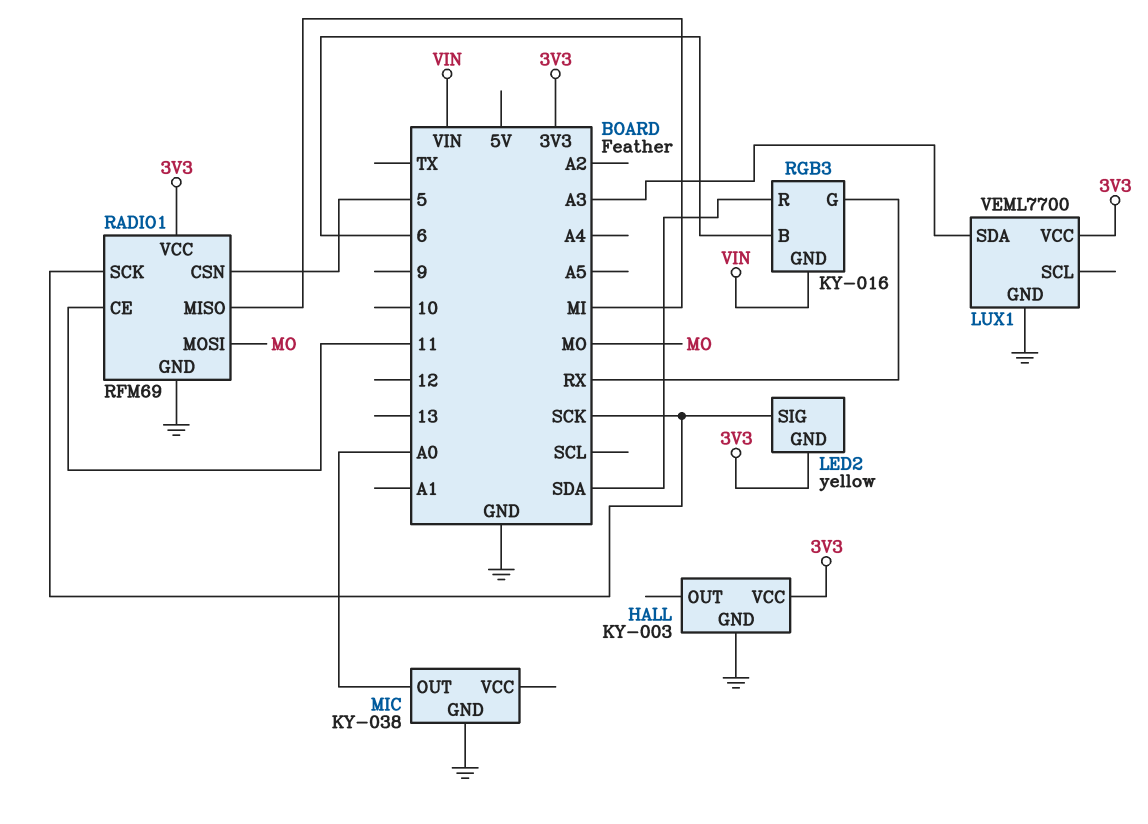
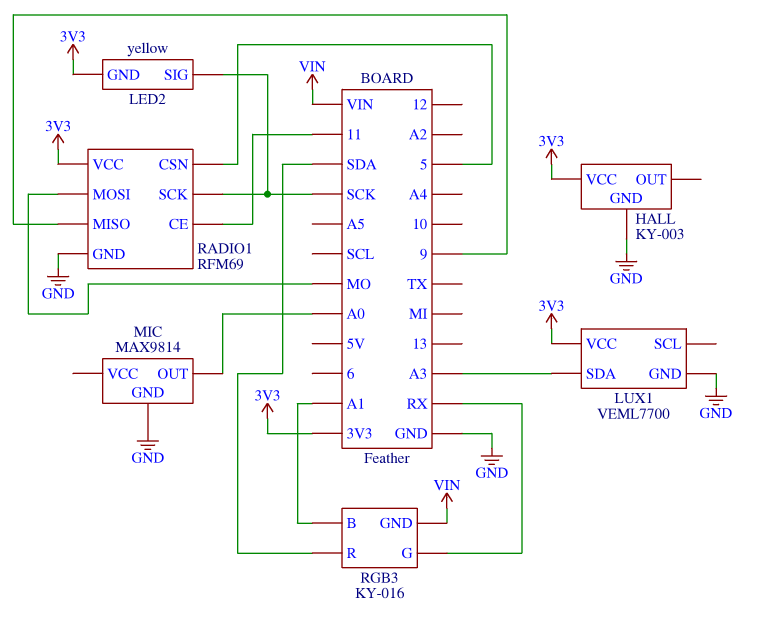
MIC: KY-038 -> MAX9814
RADIO1 pin MISO: MI -> 9
RGB3 pin B: 6 -> A1

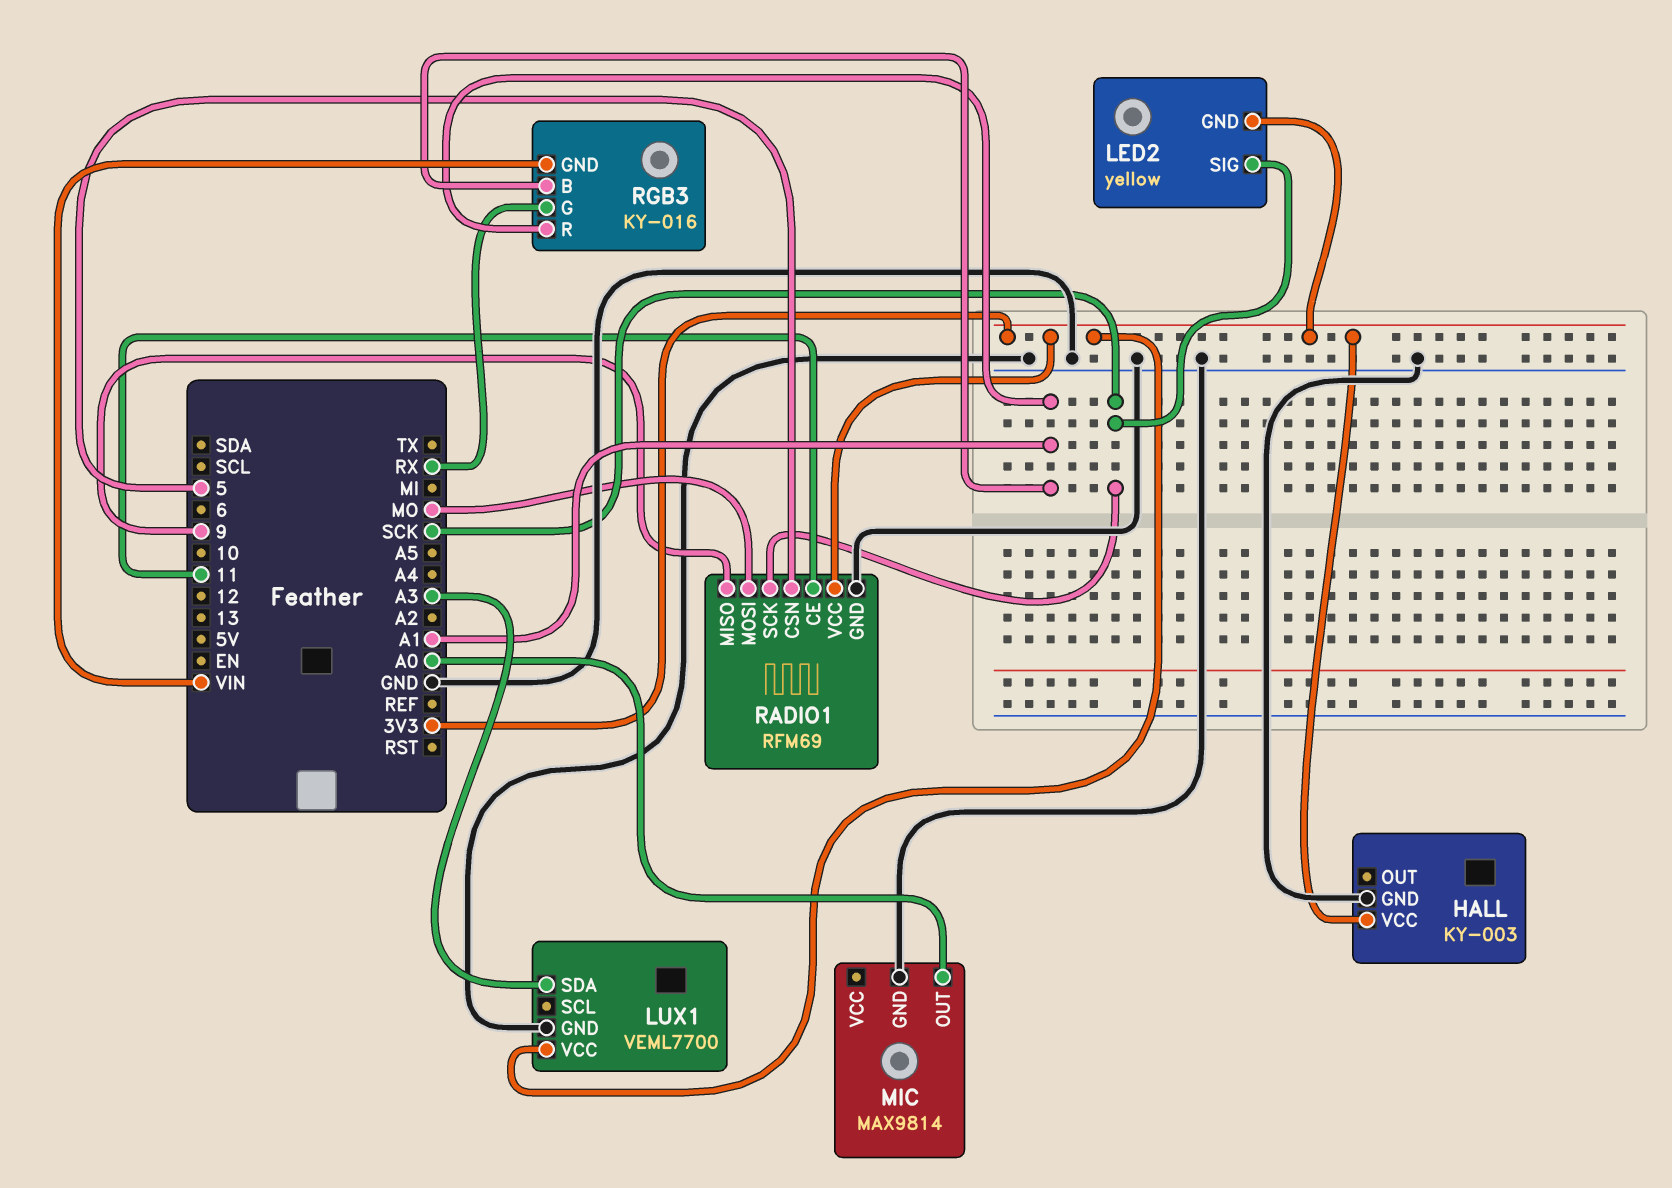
RGB3 pin R: SDA -> A1

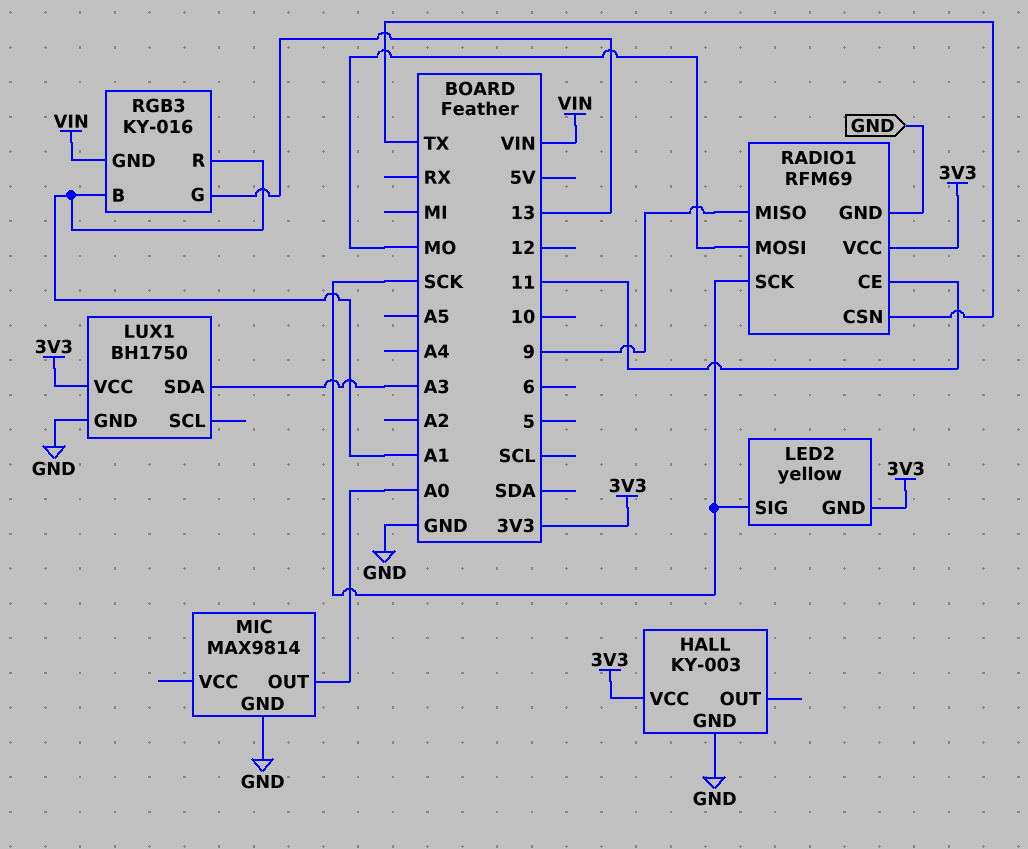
LUX1: VEML7700 -> BH1750
RADIO1 pin CSN: 5 -> TX
RGB3 pin G: RX -> 13

